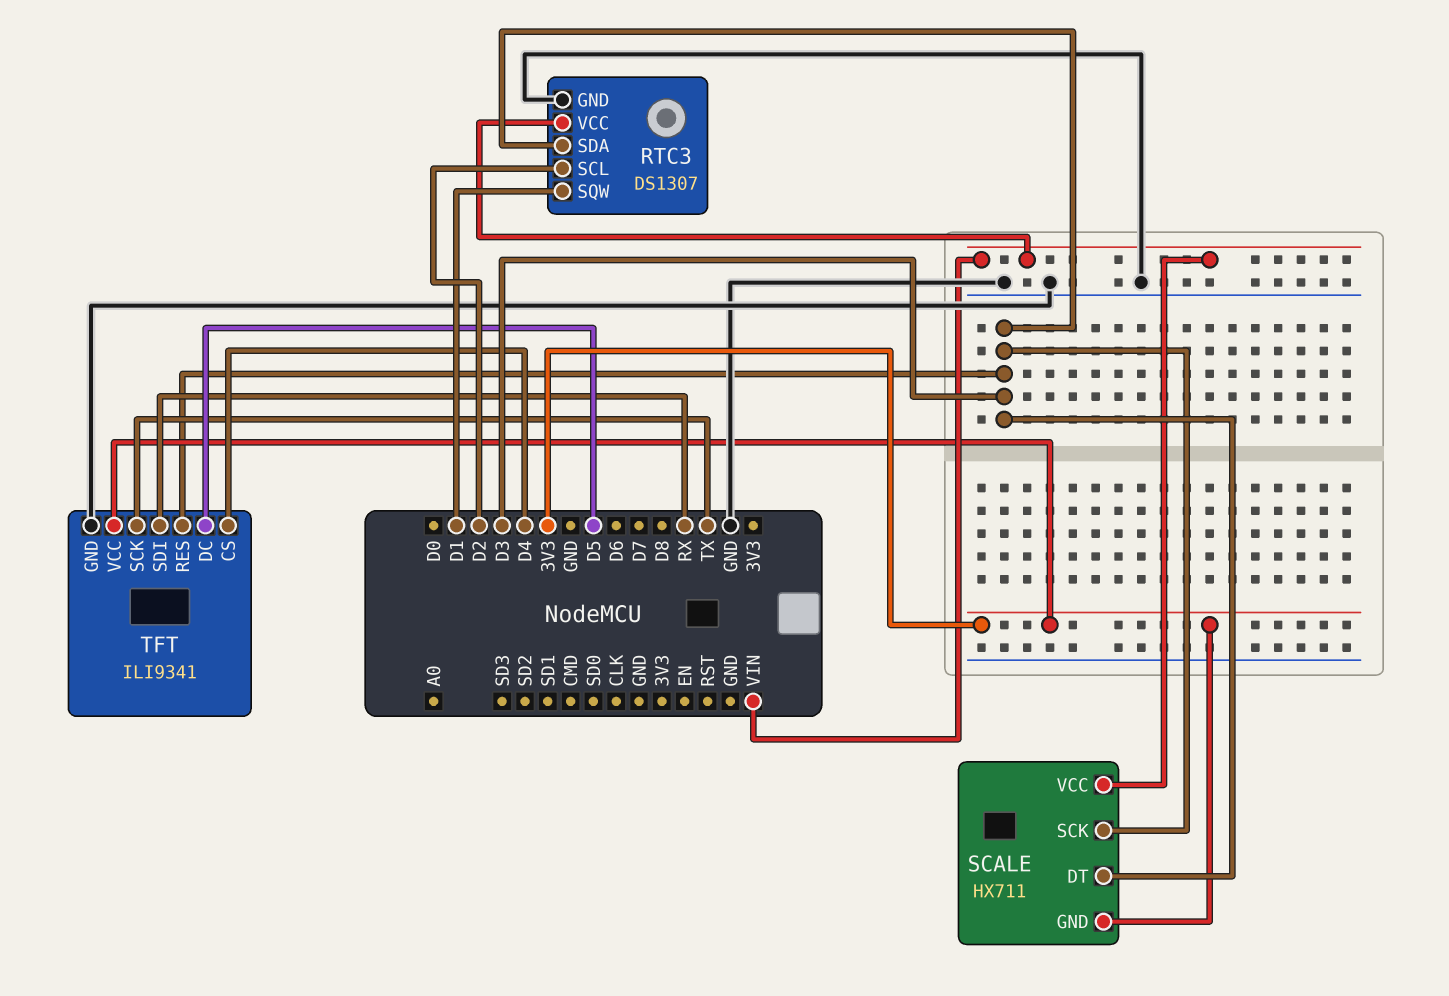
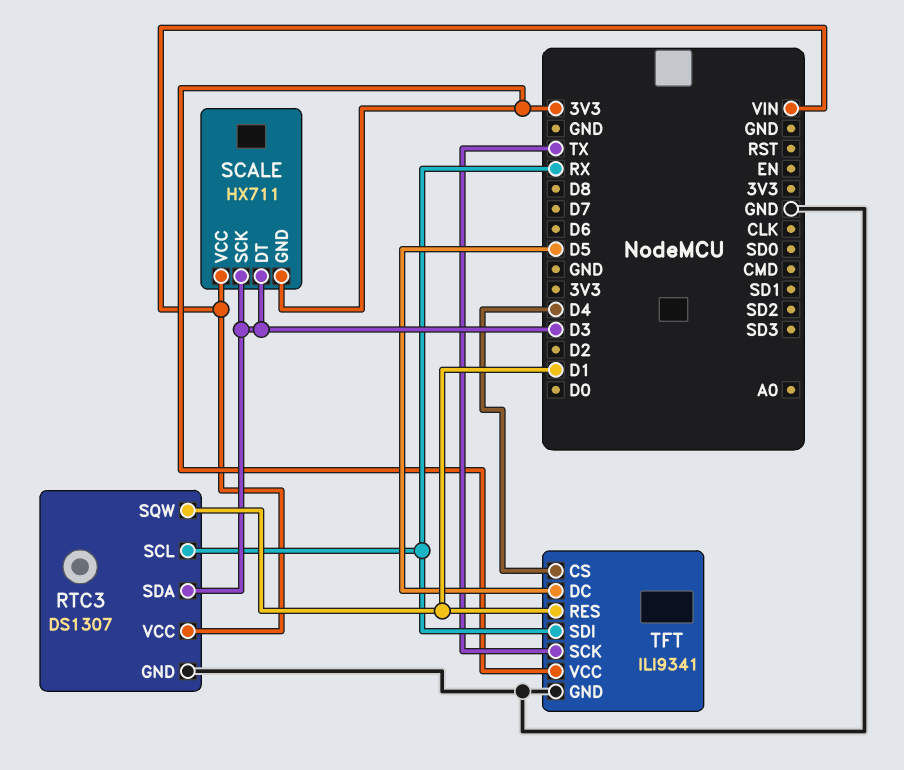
RTC3 pin SCL: D2 -> RX
TFT pin RES: D3 -> D1

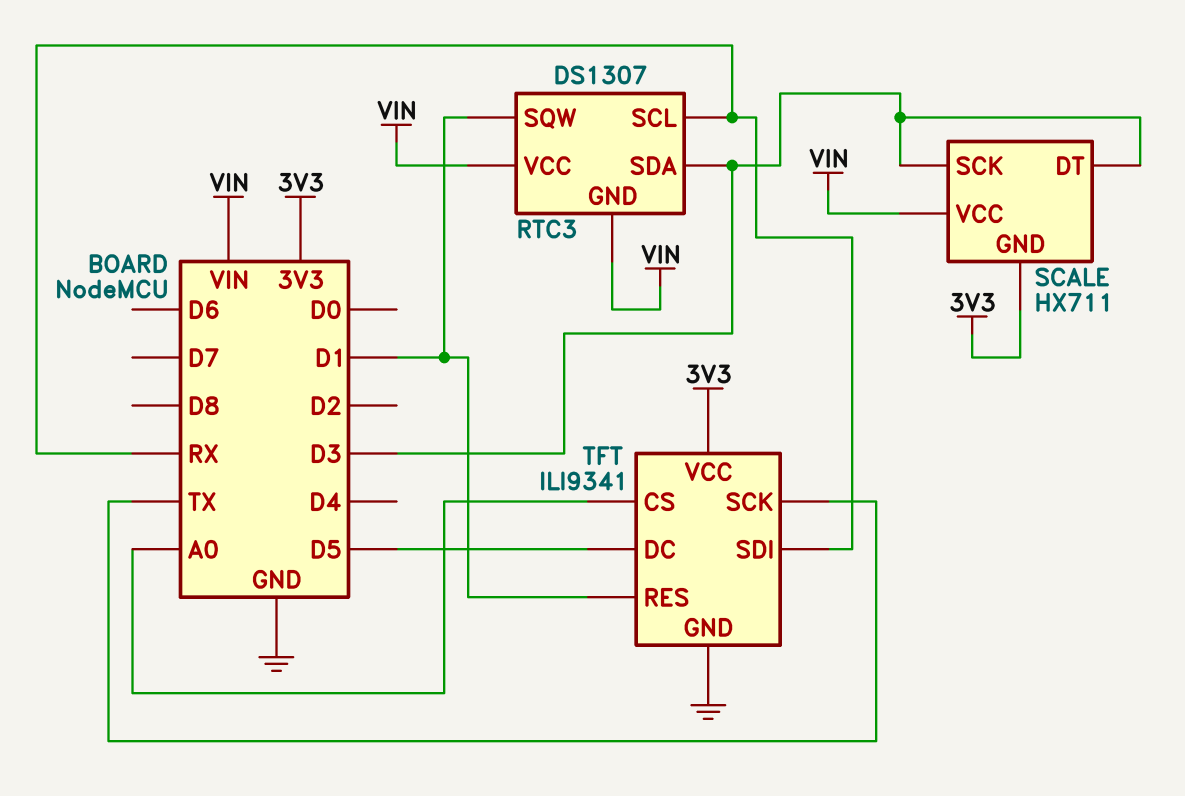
RTC3 pin GND: GND -> VIN
TFT pin CS: D4 -> A0

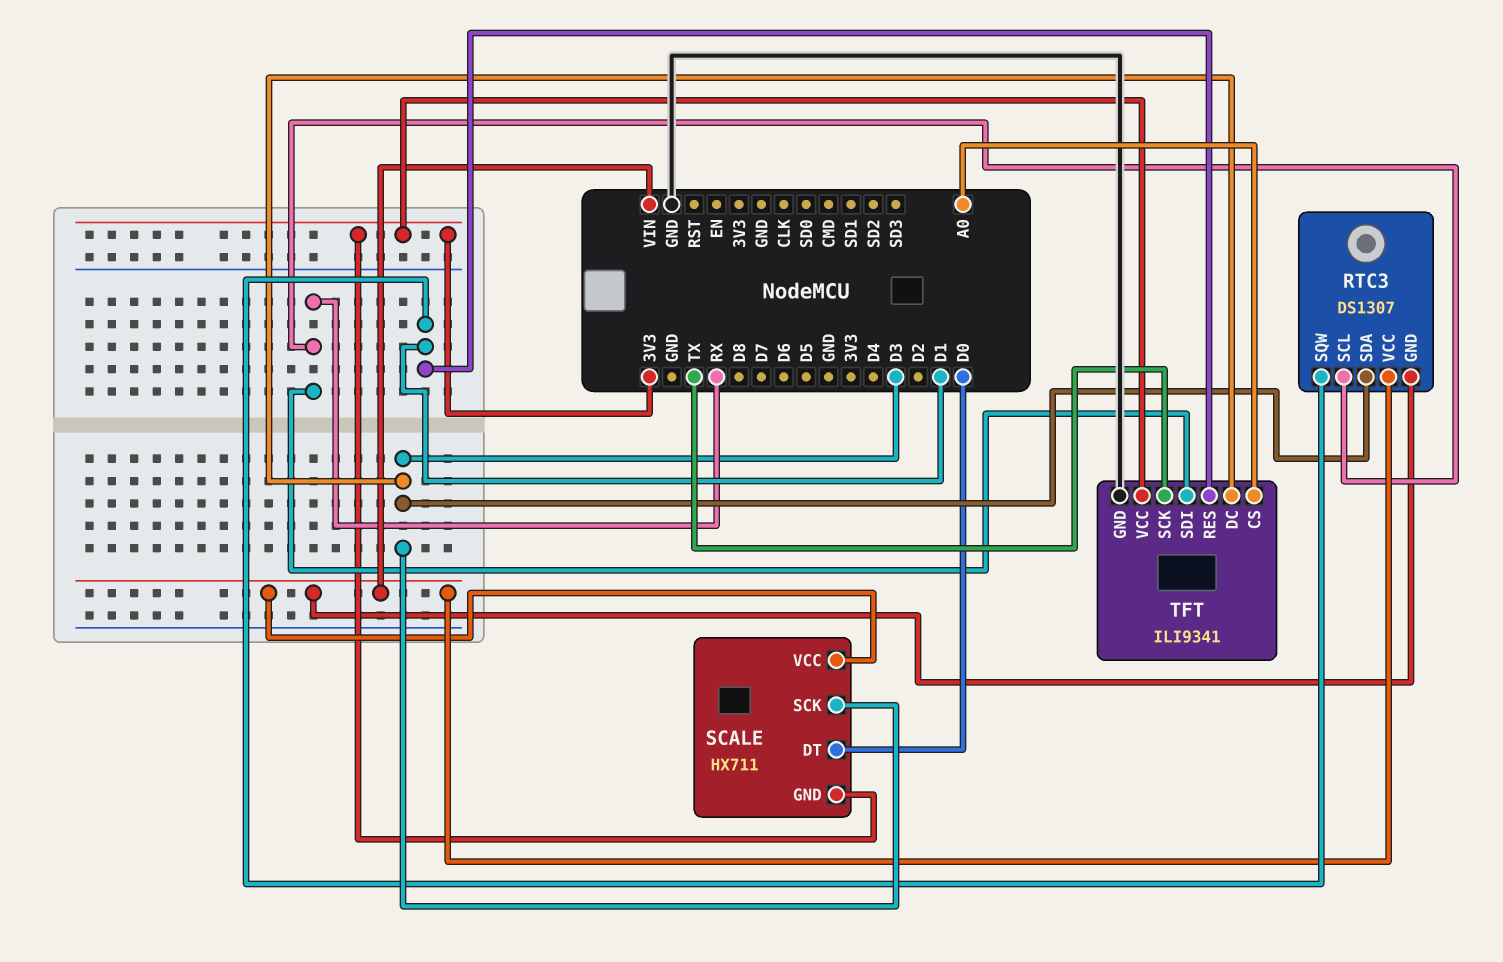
SCALE pin DT: D3 -> D0
TFT pin DC: D5 -> D3

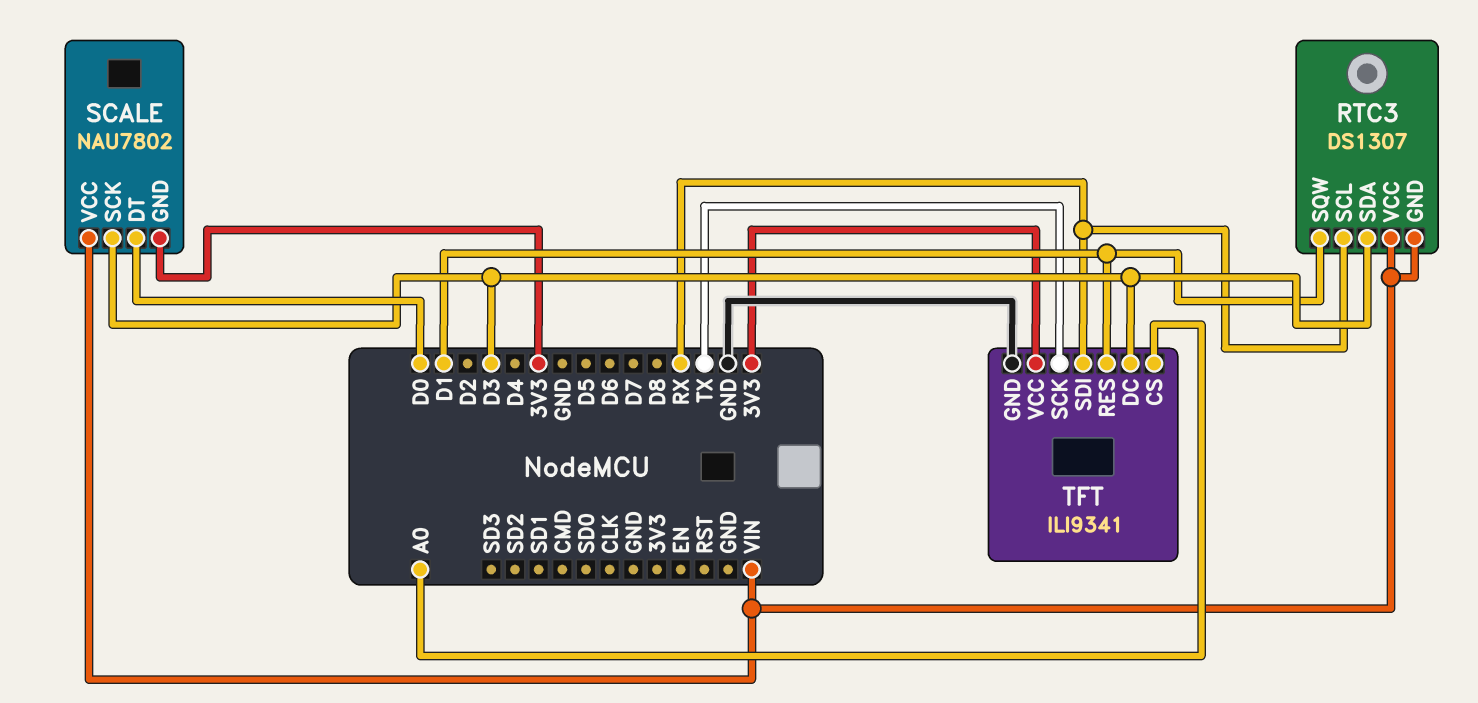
SCALE: HX711 -> NAU7802

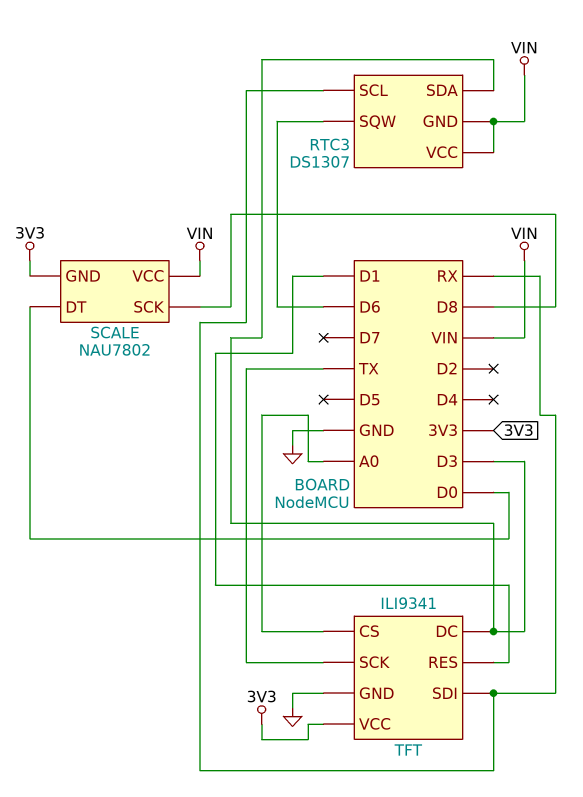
RTC3 pin SQW: D1 -> D6
SCALE pin SCK: D3 -> D8

